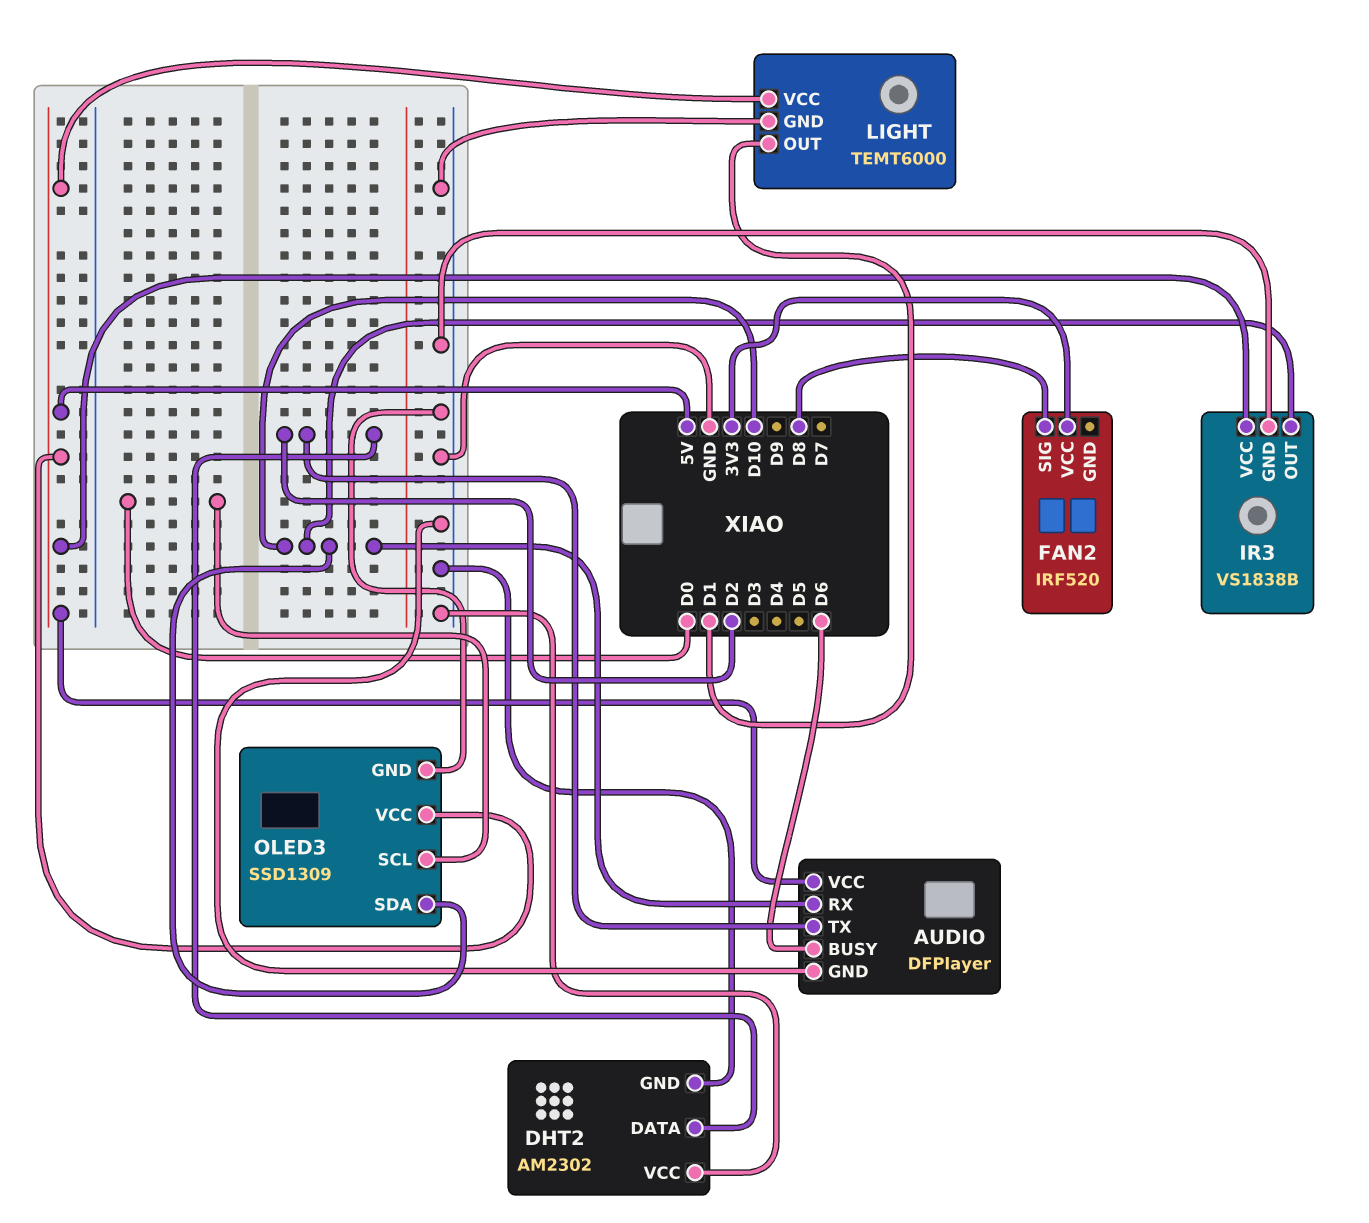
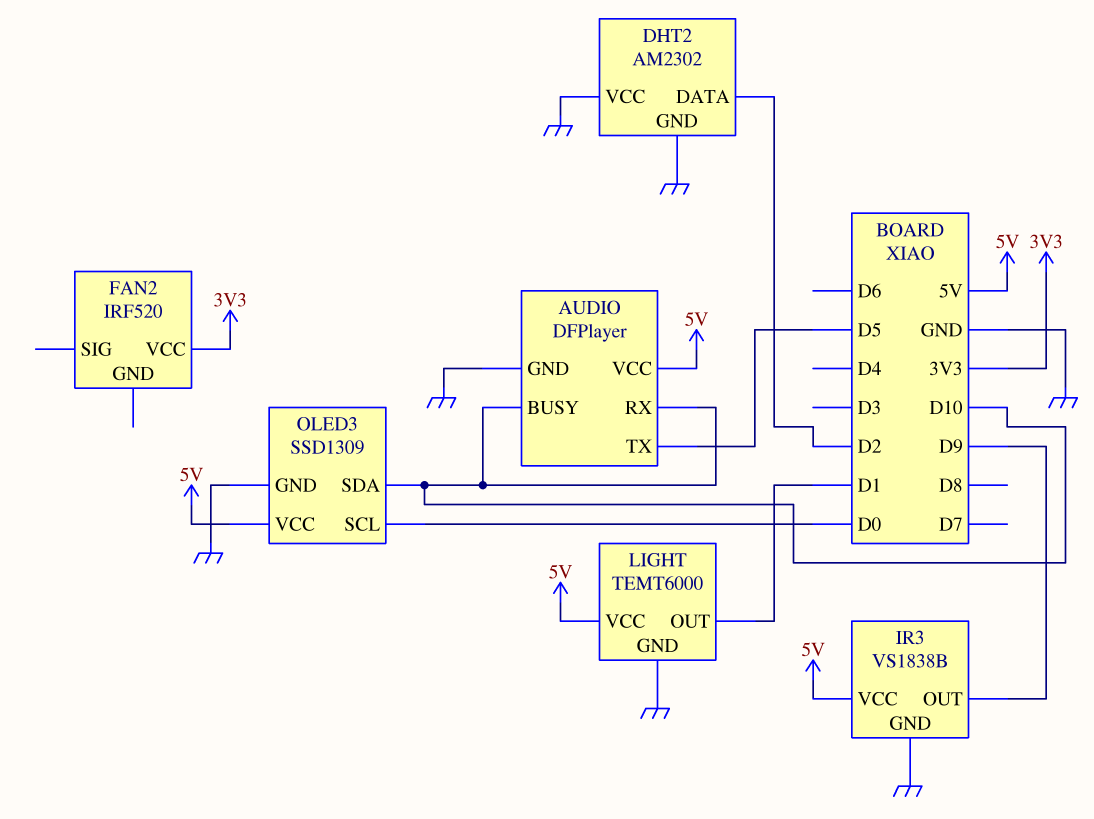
AUDIO pin BUSY: D6 -> D10
AUDIO pin TX: D2 -> D5
FAN2 pin SIG: D8 -> none
IR3 pin OUT: D10 -> D9

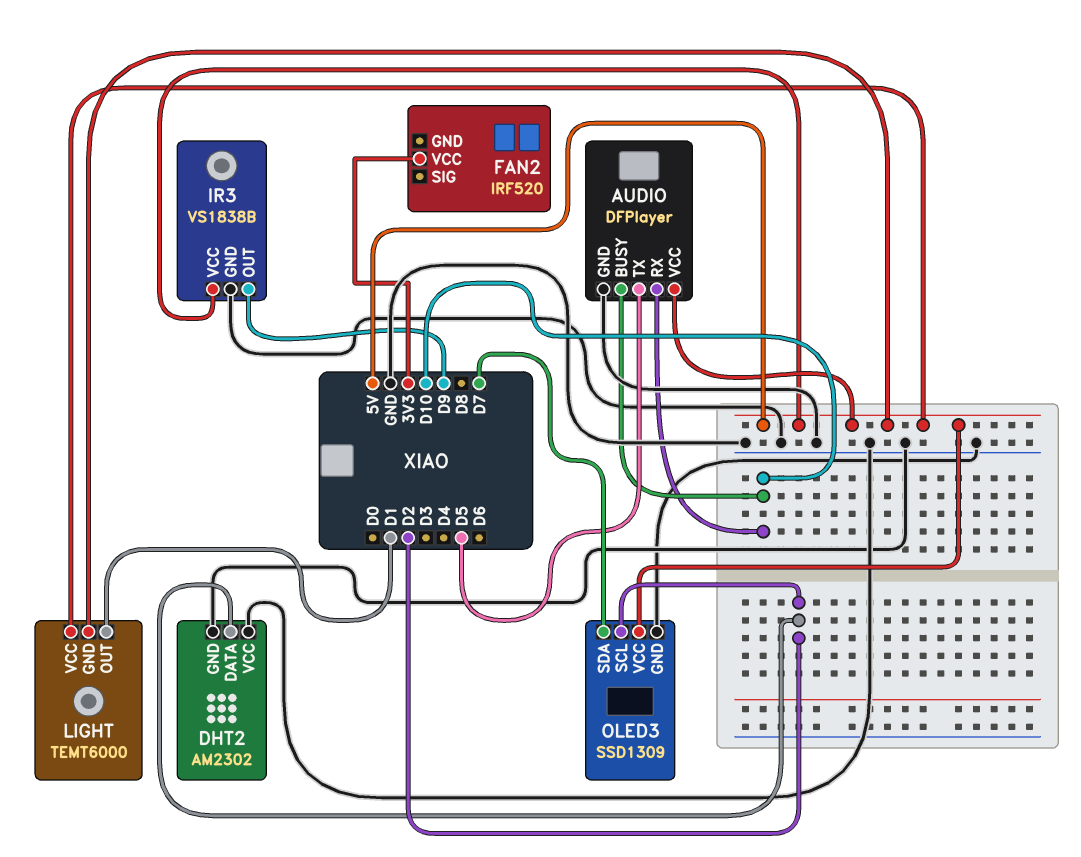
LIGHT pin GND: GND -> 5V
OLED3 pin SCL: D0 -> D2
OLED3 pin SDA: D10 -> D7

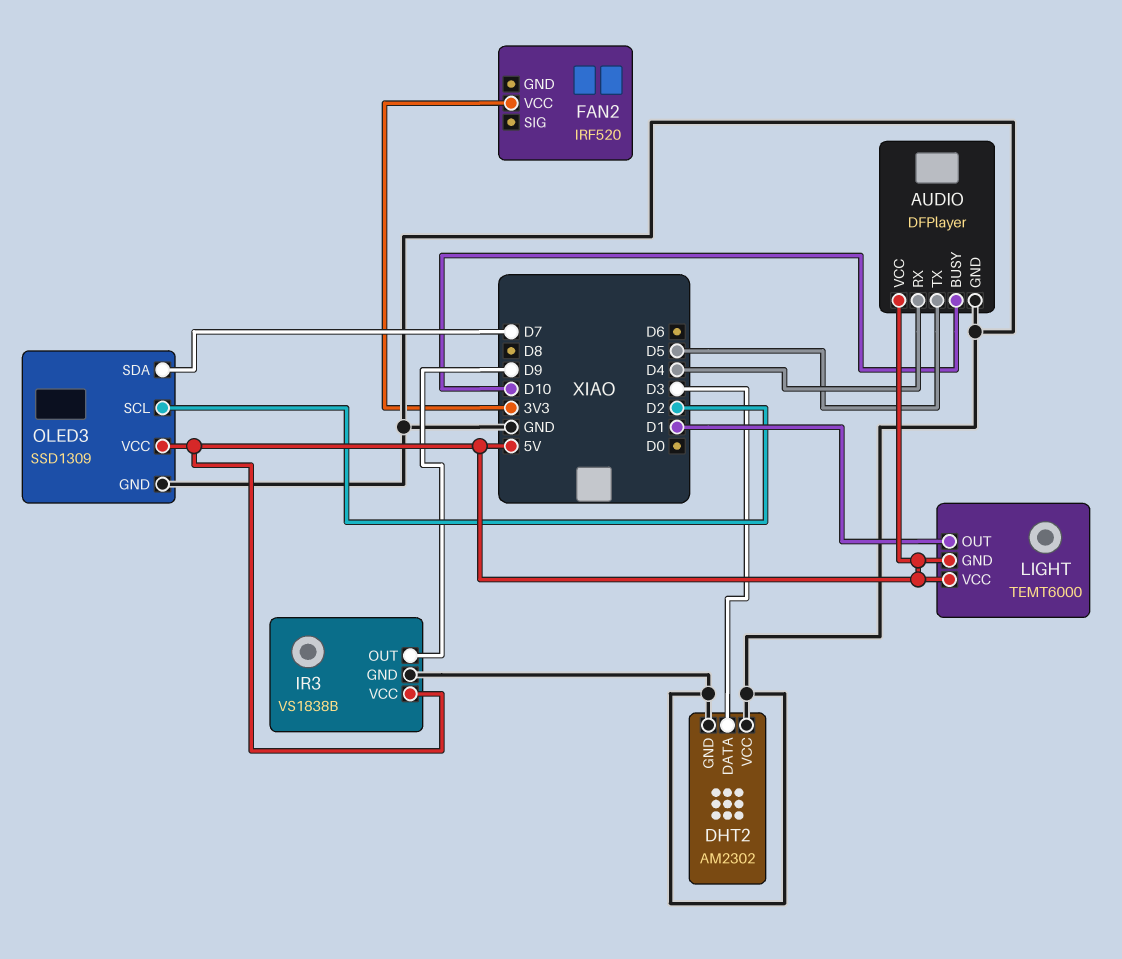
AUDIO pin RX: D10 -> D4
DHT2 pin DATA: D2 -> D3

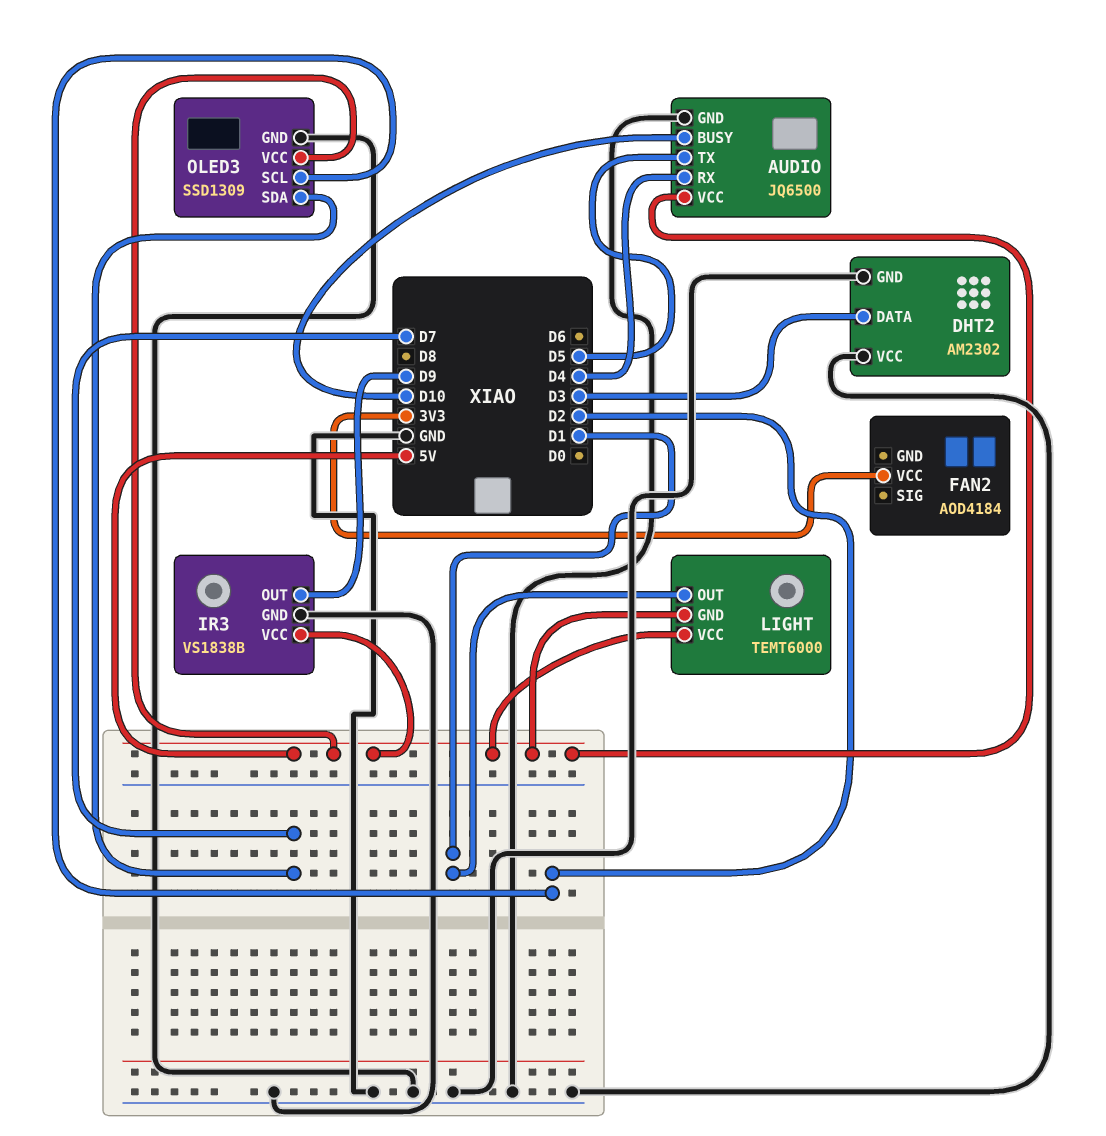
AUDIO: DFPlayer -> JQ6500
FAN2: IRF520 -> AOD4184

